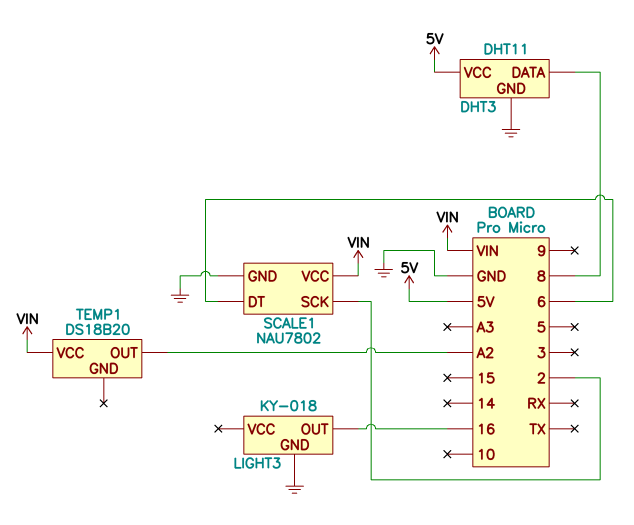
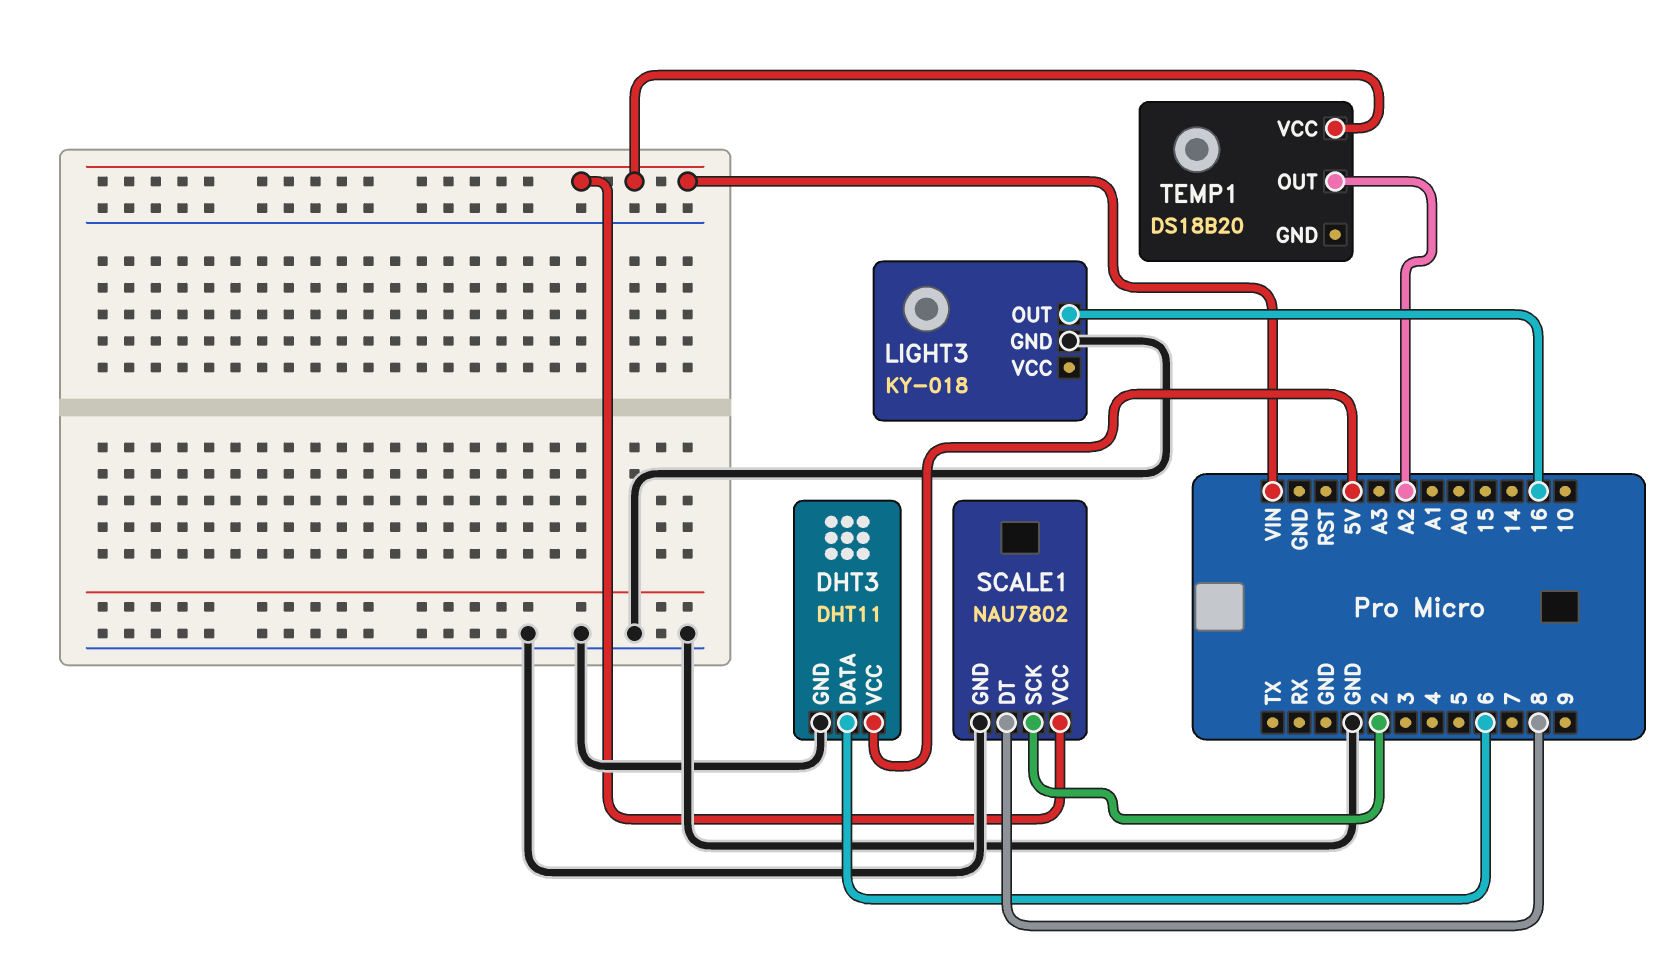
DHT3 pin DATA: 8 -> 6
SCALE1 pin DT: 6 -> 8

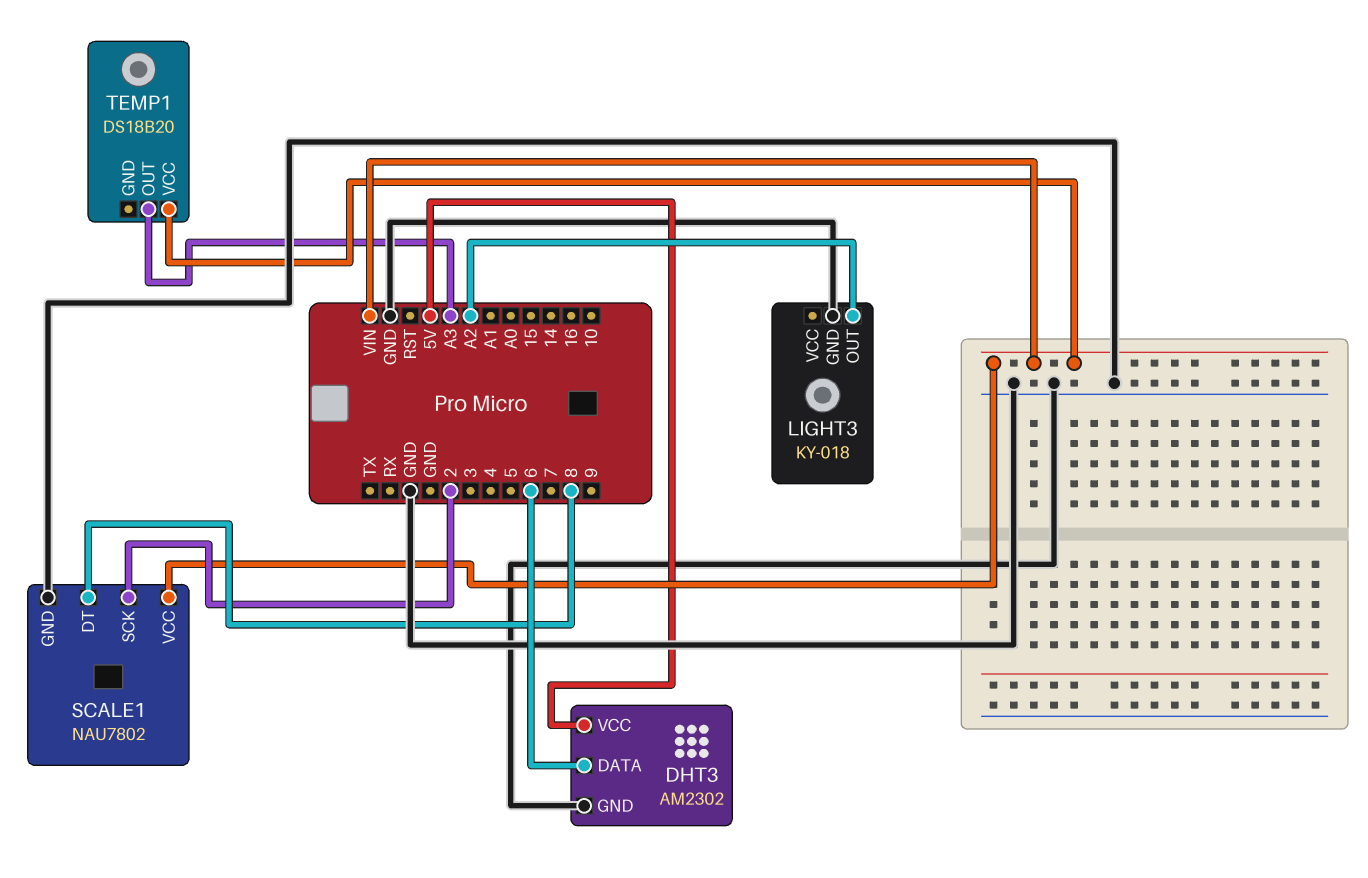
DHT3: DHT11 -> AM2302
LIGHT3 pin OUT: 16 -> A2
TEMP1 pin OUT: A2 -> A3

